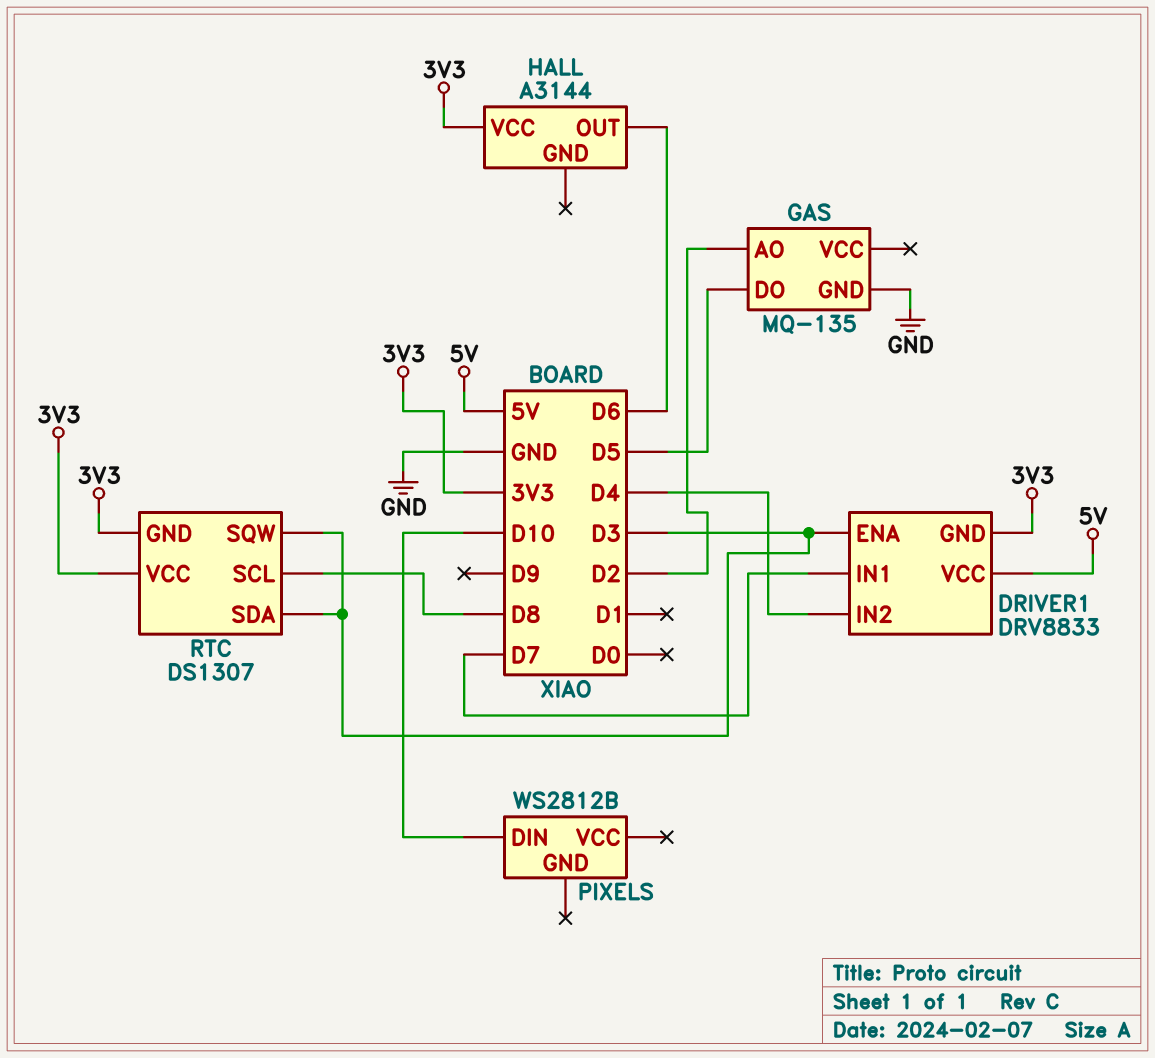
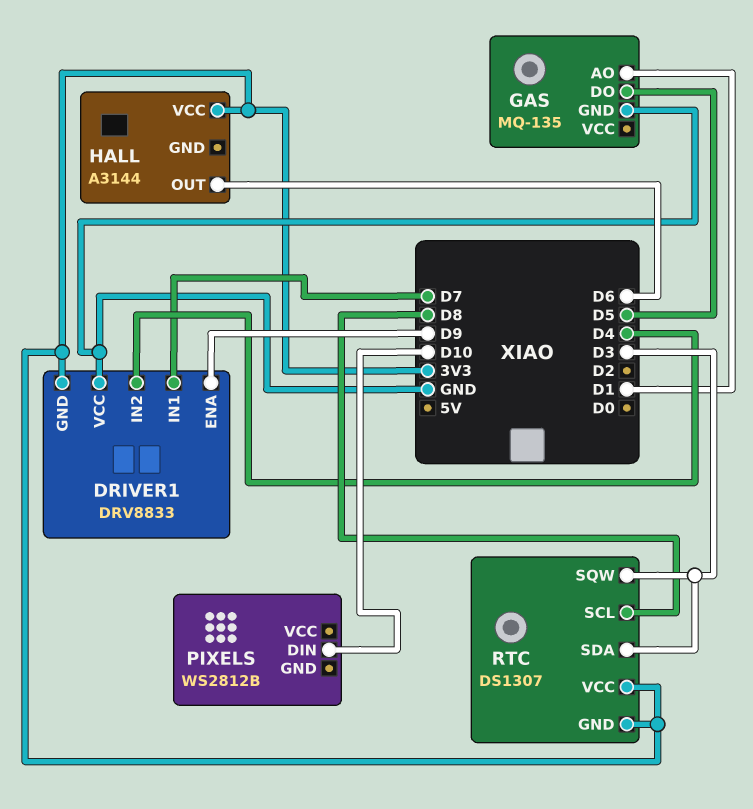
DRIVER1 pin ENA: D3 -> D9
DRIVER1 pin VCC: 5V -> GND
GAS pin AO: D2 -> D1

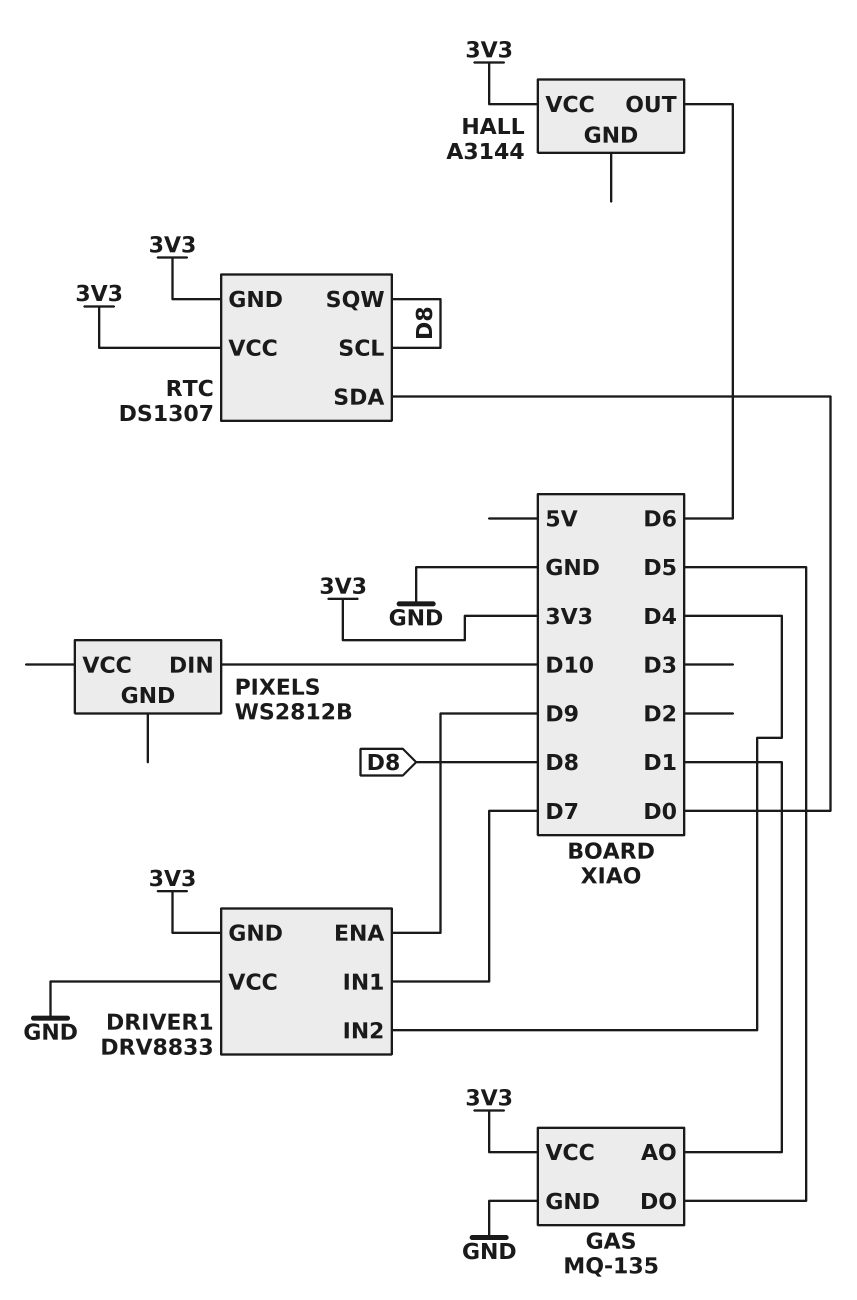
GAS pin VCC: none -> 3V3
RTC pin SDA: D3 -> D0
RTC pin SQW: D3 -> D8

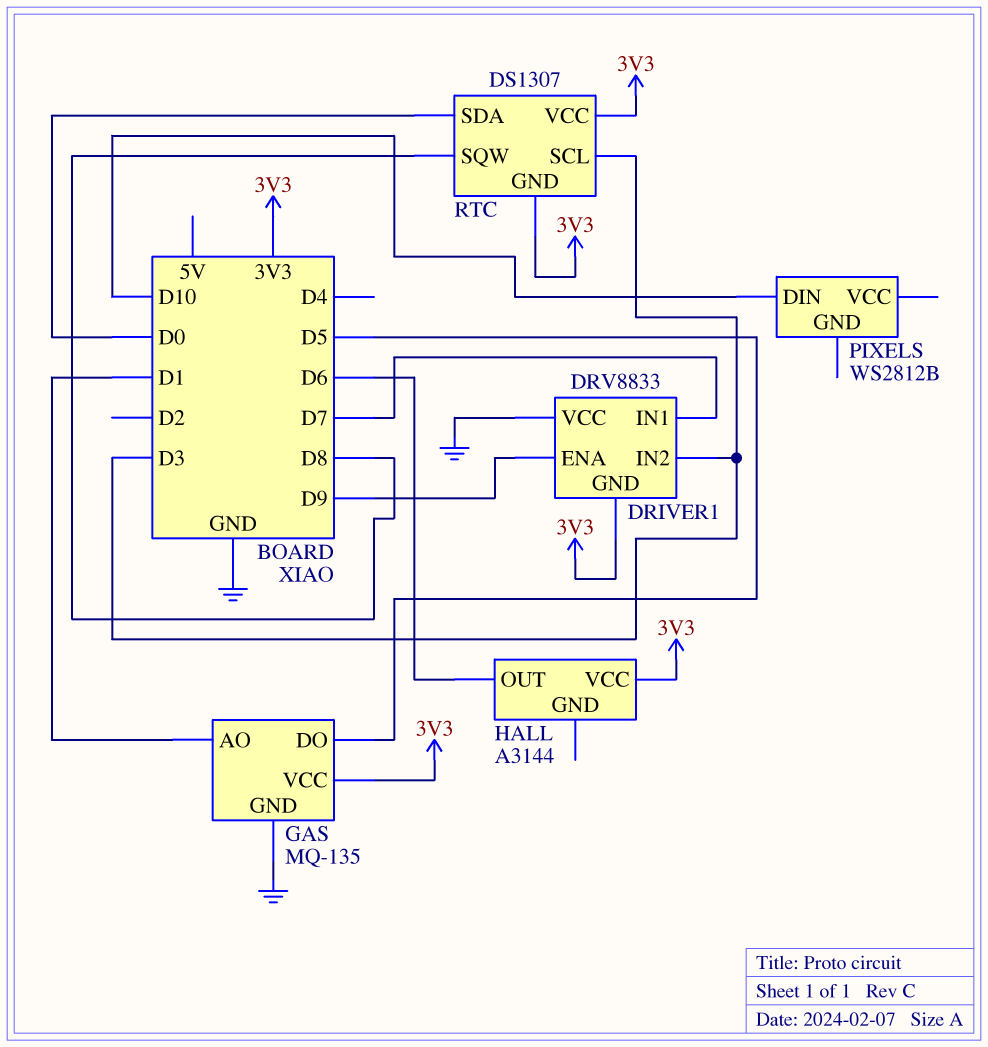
DRIVER1 pin IN2: D4 -> D3
RTC pin SCL: D8 -> D3

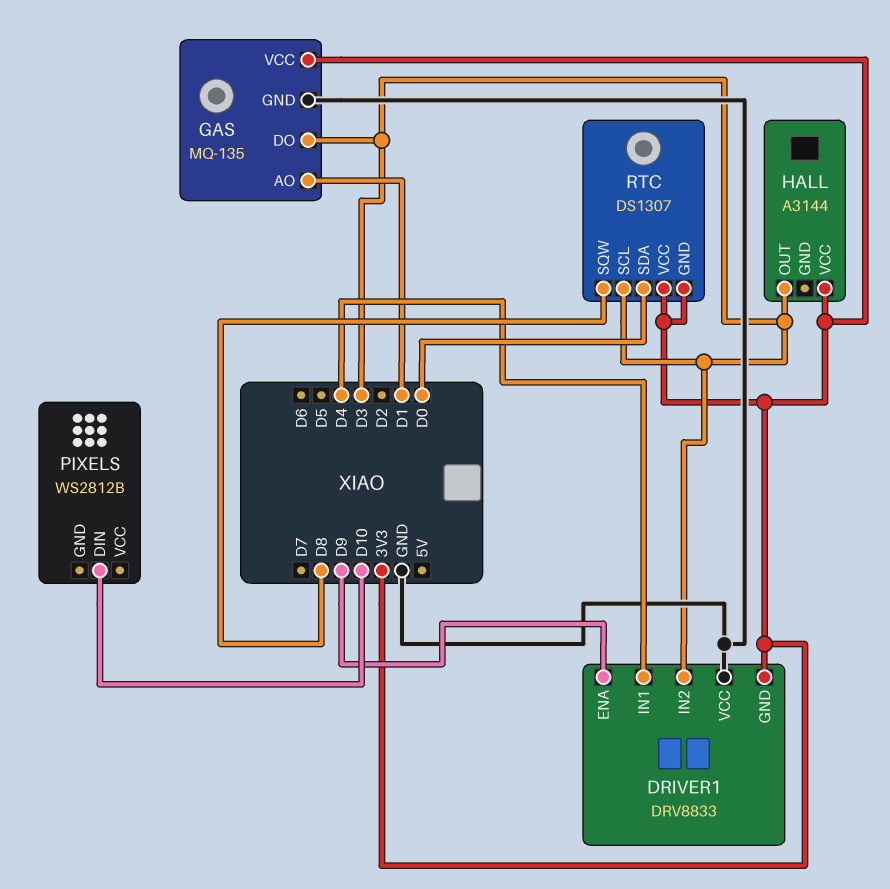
DRIVER1 pin IN1: D7 -> D4
GAS pin DO: D5 -> D3
HALL pin OUT: D6 -> D3

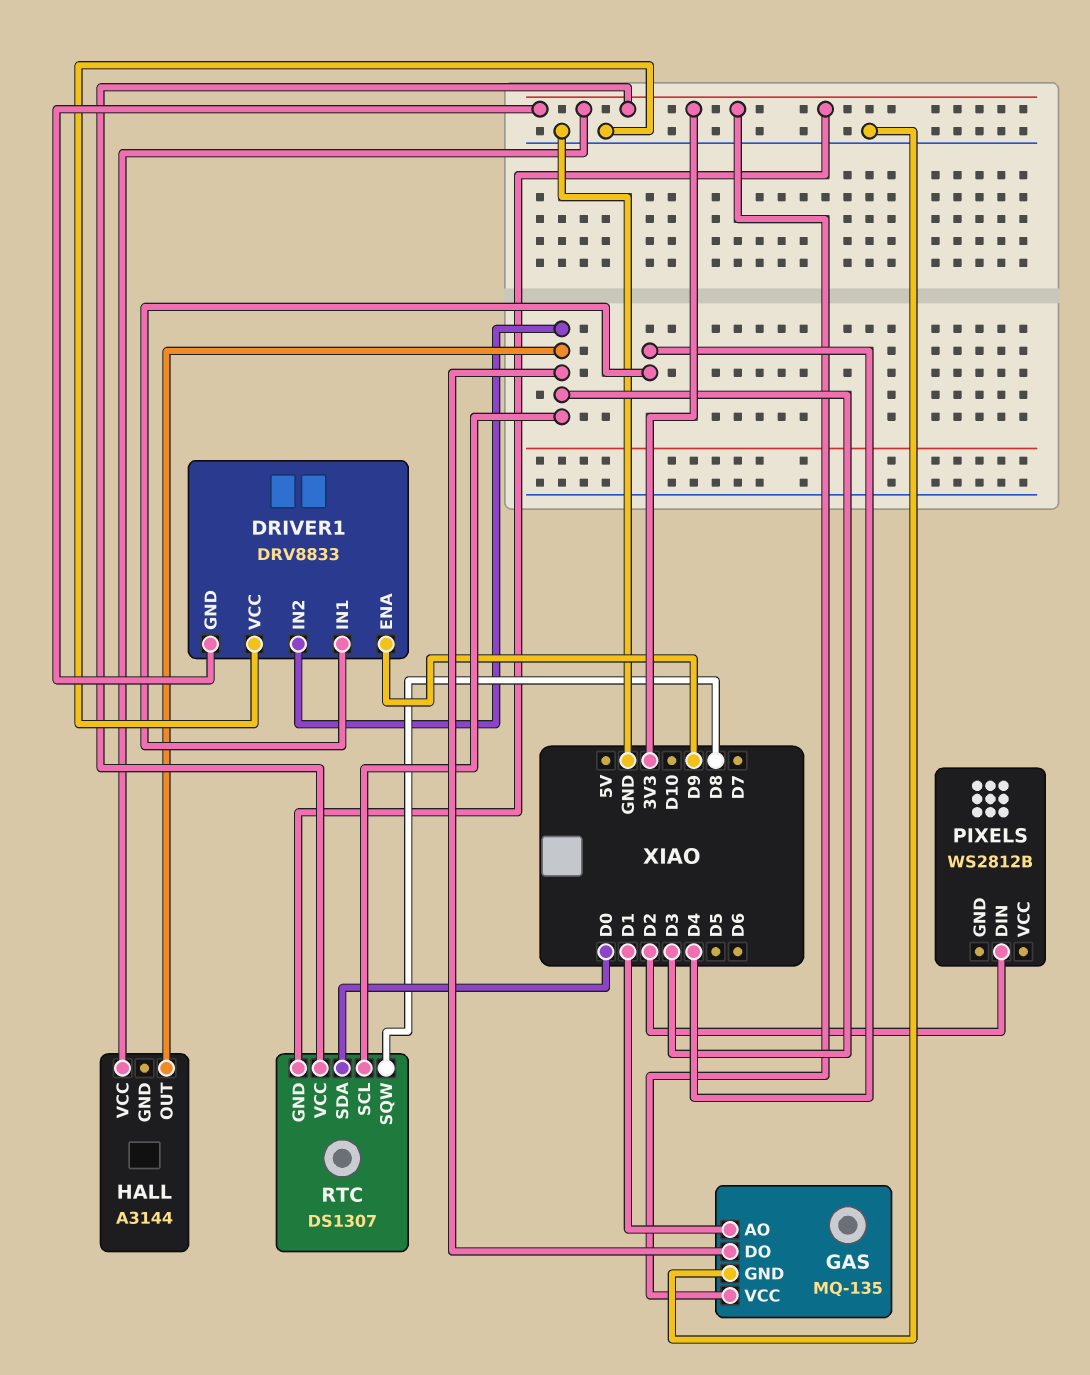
PIXELS pin DIN: D10 -> D2

